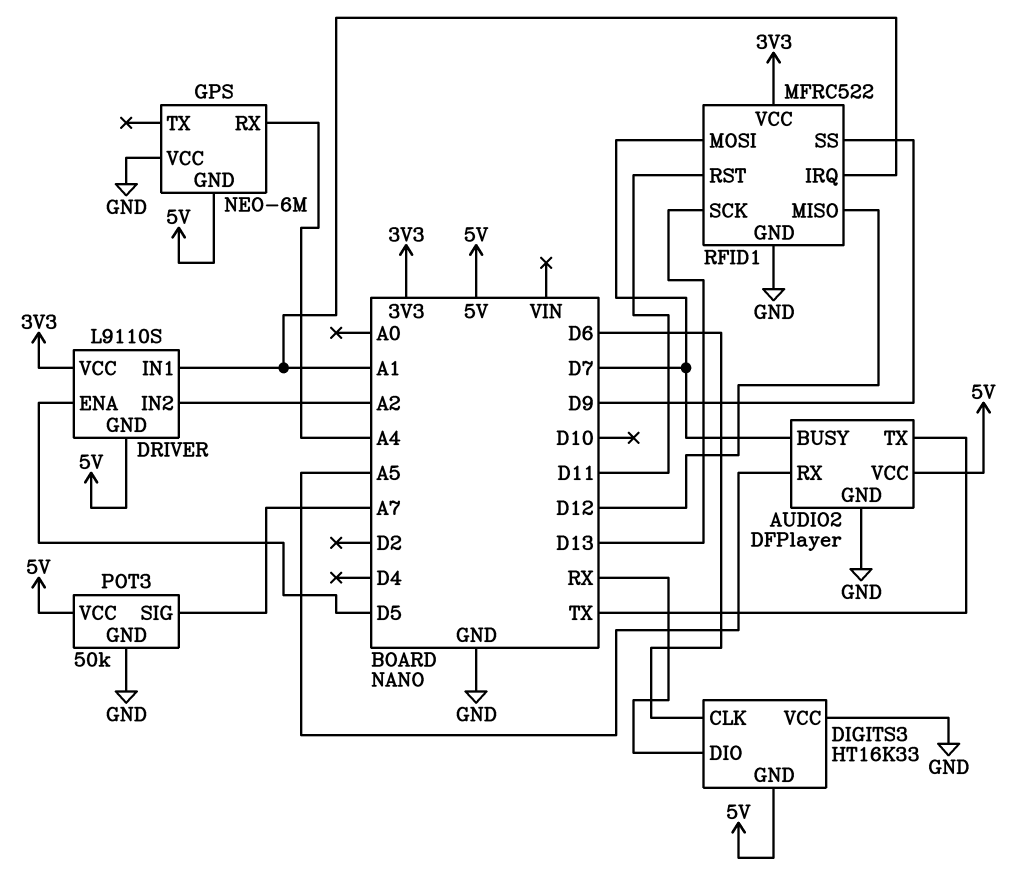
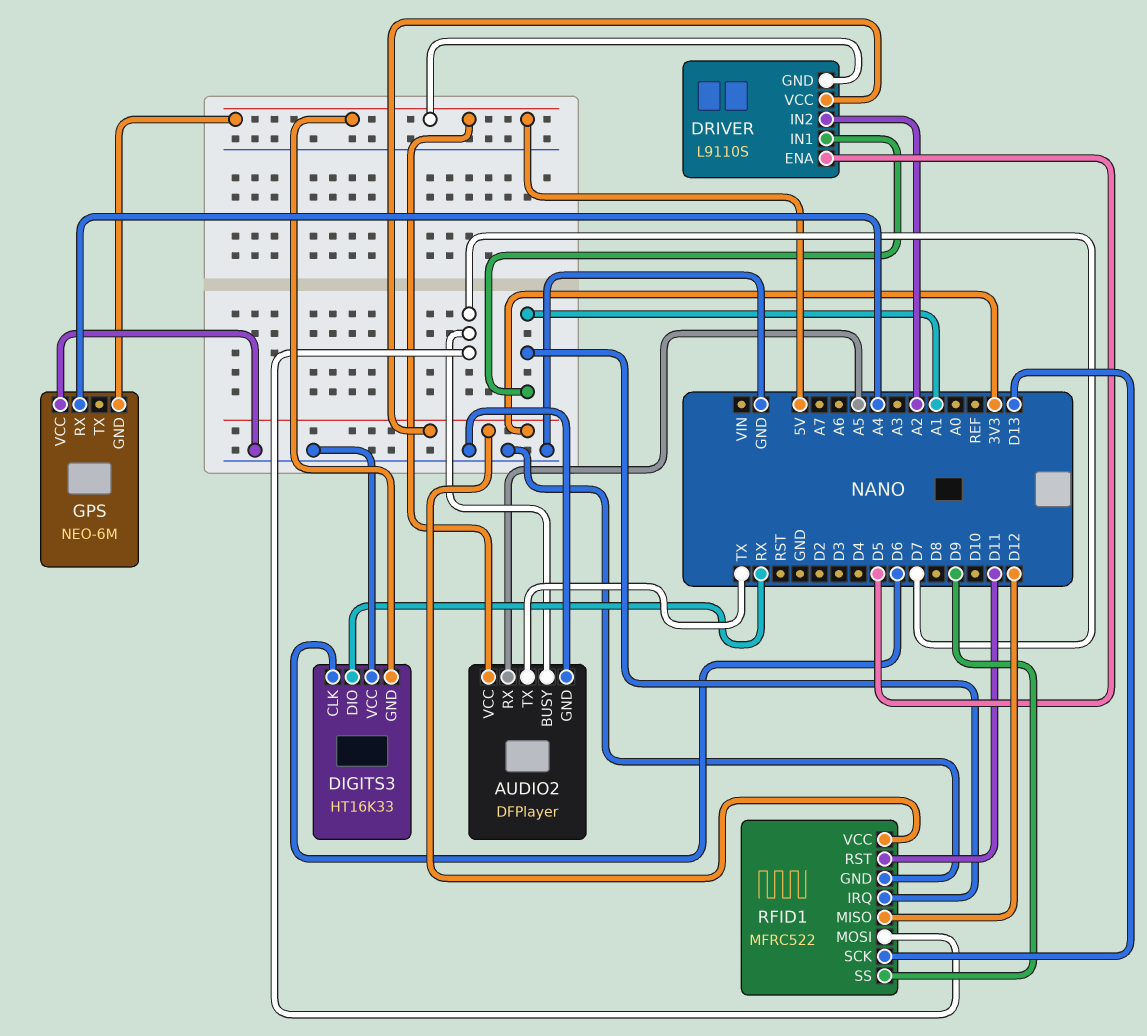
POT3: 50k -> none
POT3 pin GND: GND -> none
POT3 pin SIG: A7 -> none
POT3 pin VCC: 5V -> none

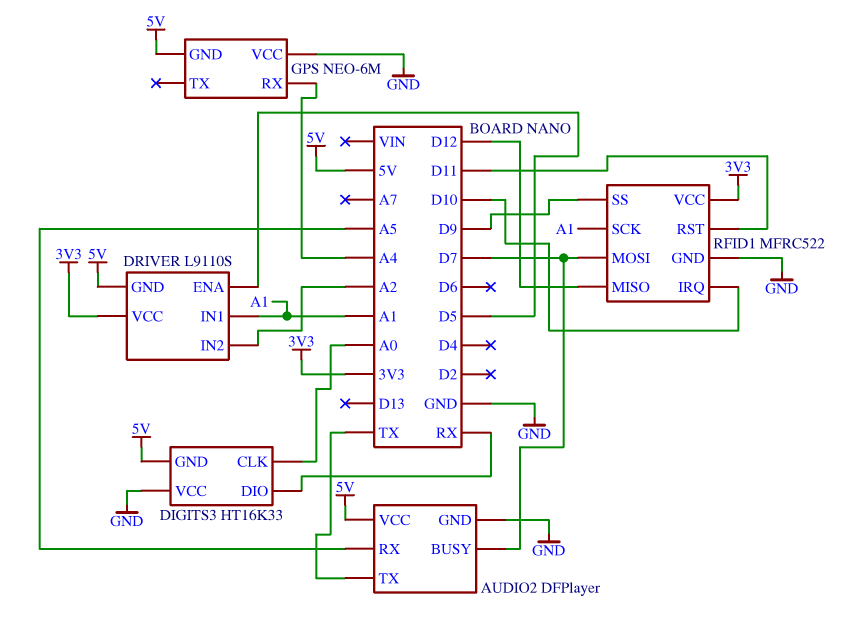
DIGITS3 pin CLK: D6 -> A0
RFID1 pin IRQ: A1 -> D10
RFID1 pin SCK: D13 -> A1

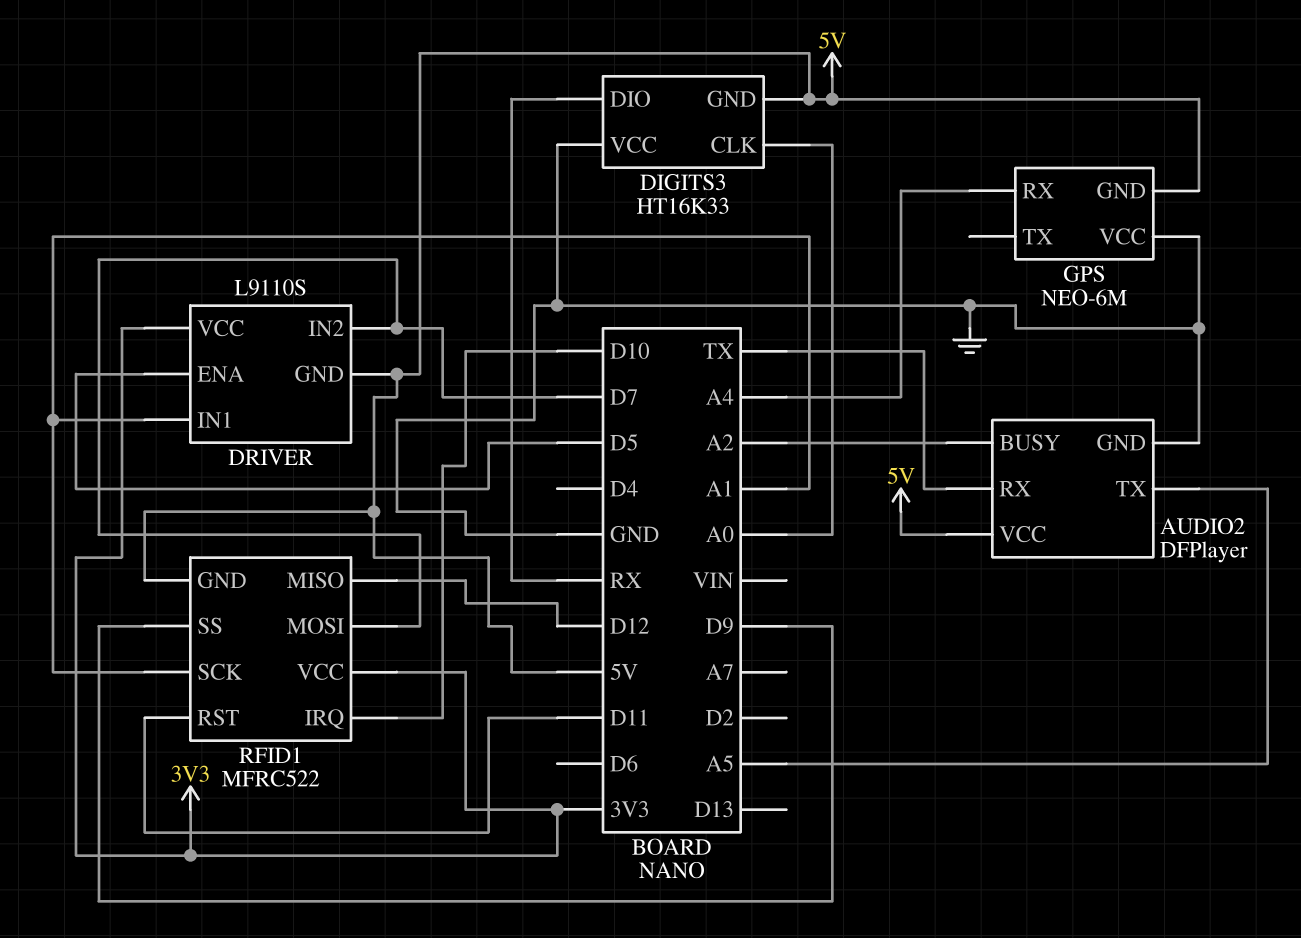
AUDIO2 pin BUSY: D7 -> A2
AUDIO2 pin RX: A5 -> TX
AUDIO2 pin TX: TX -> A5
DRIVER pin IN2: A2 -> D7
RFID1 pin GND: GND -> 5V

